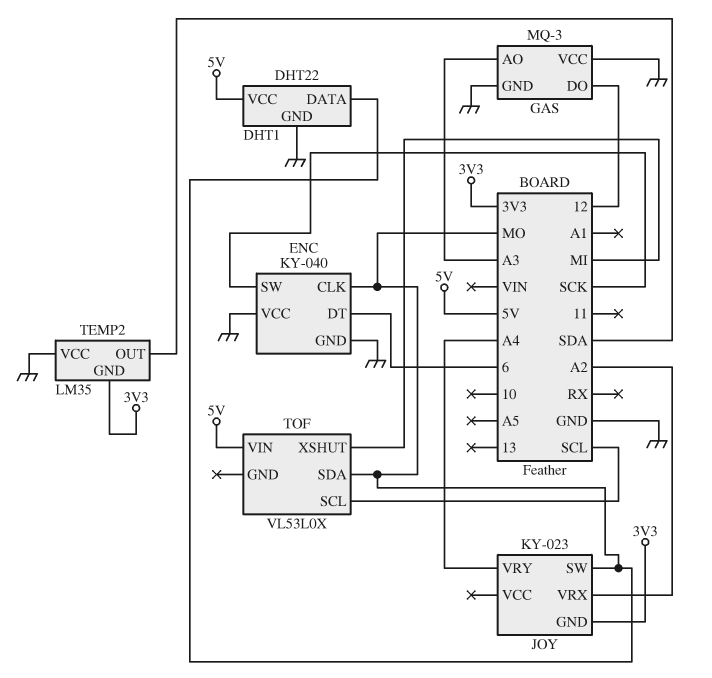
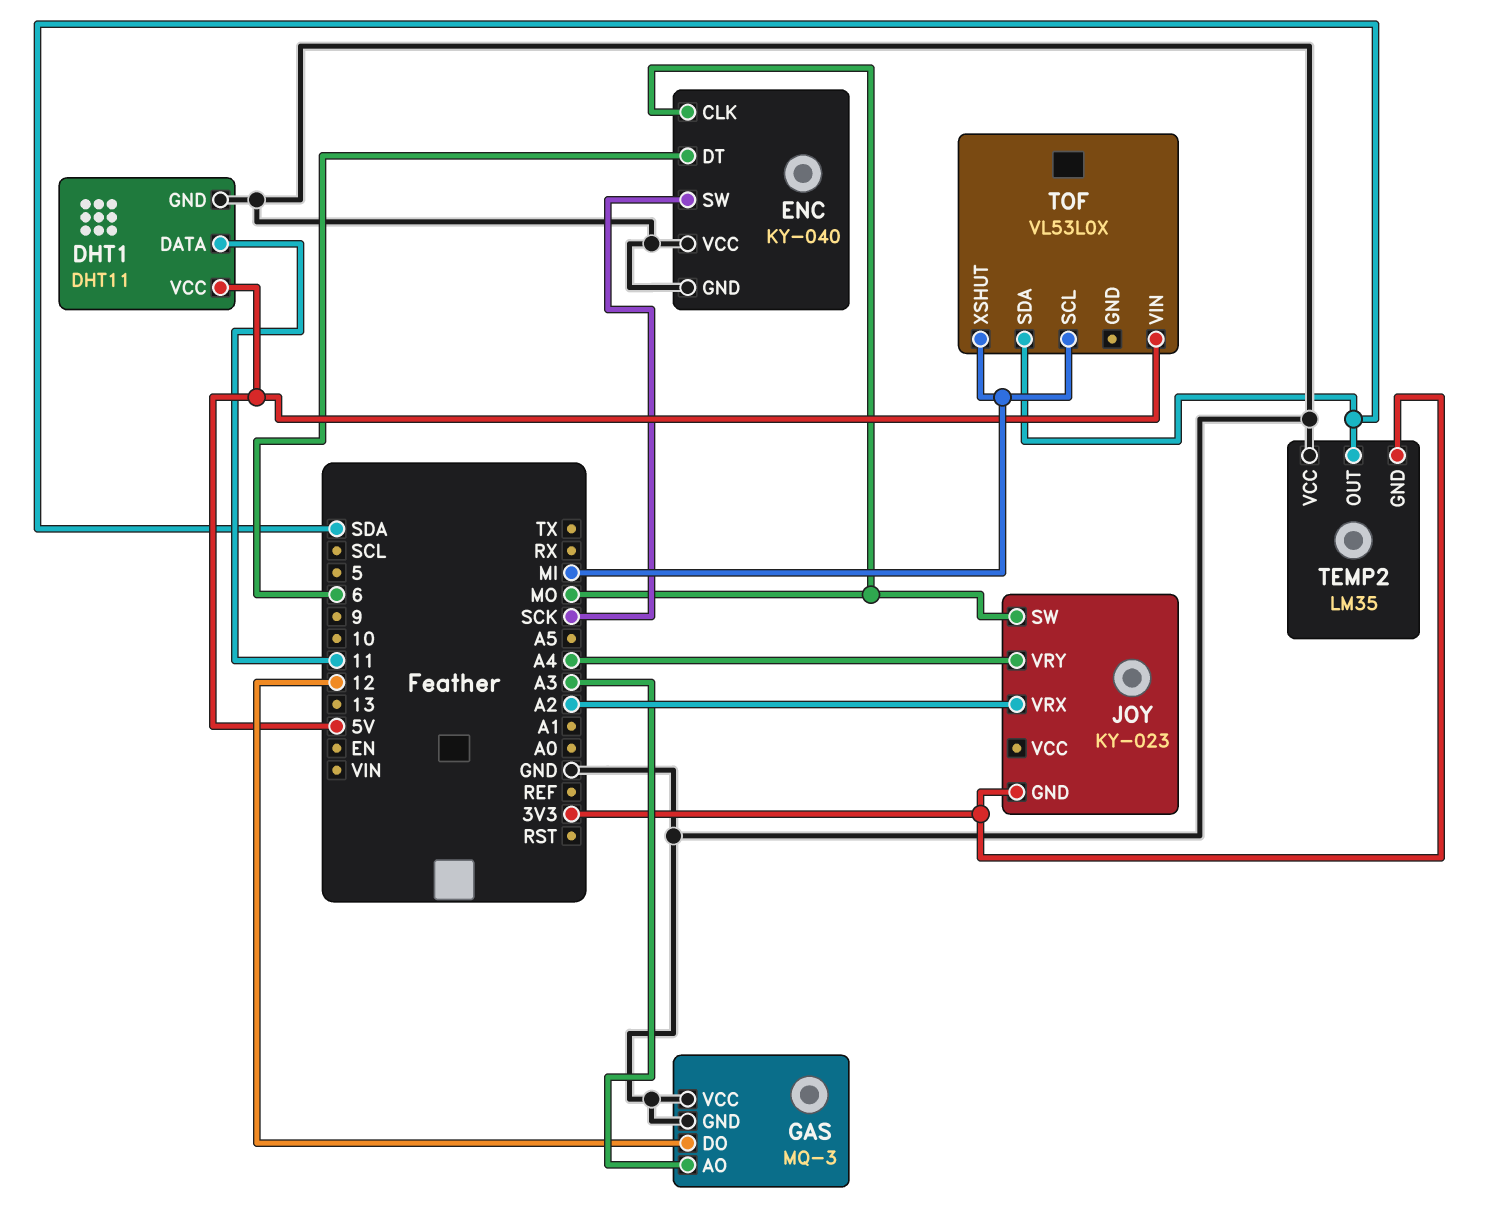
DHT1: DHT22 -> DHT11
DHT1 pin DATA: MO -> 11
TOF pin SCL: SCL -> MI
TOF pin SDA: MO -> SDA

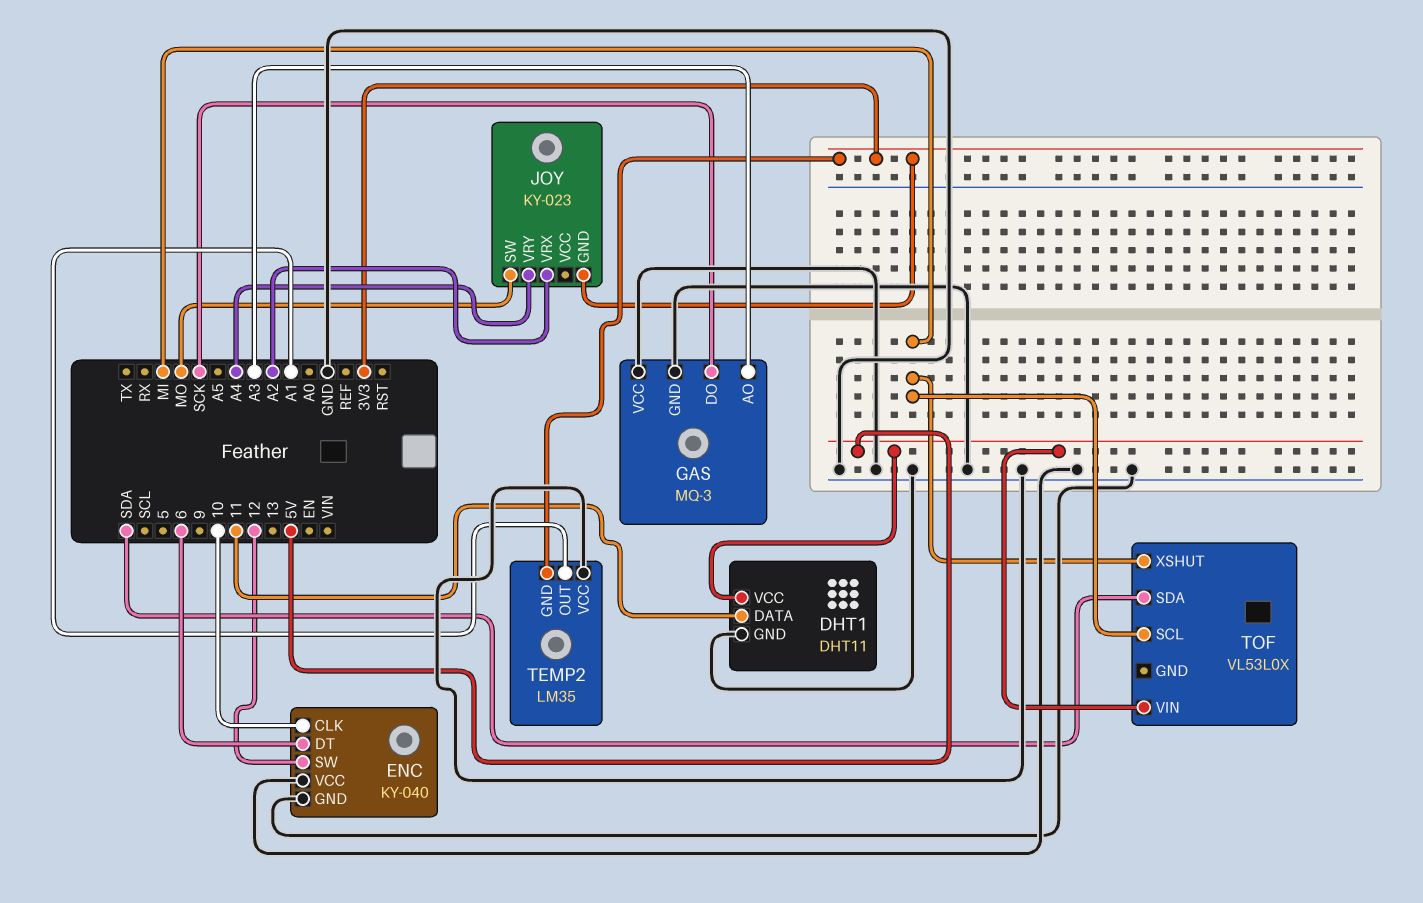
ENC pin CLK: MO -> 10
ENC pin SW: SCK -> 12
GAS pin DO: 12 -> SCK
TEMP2 pin OUT: SDA -> A1

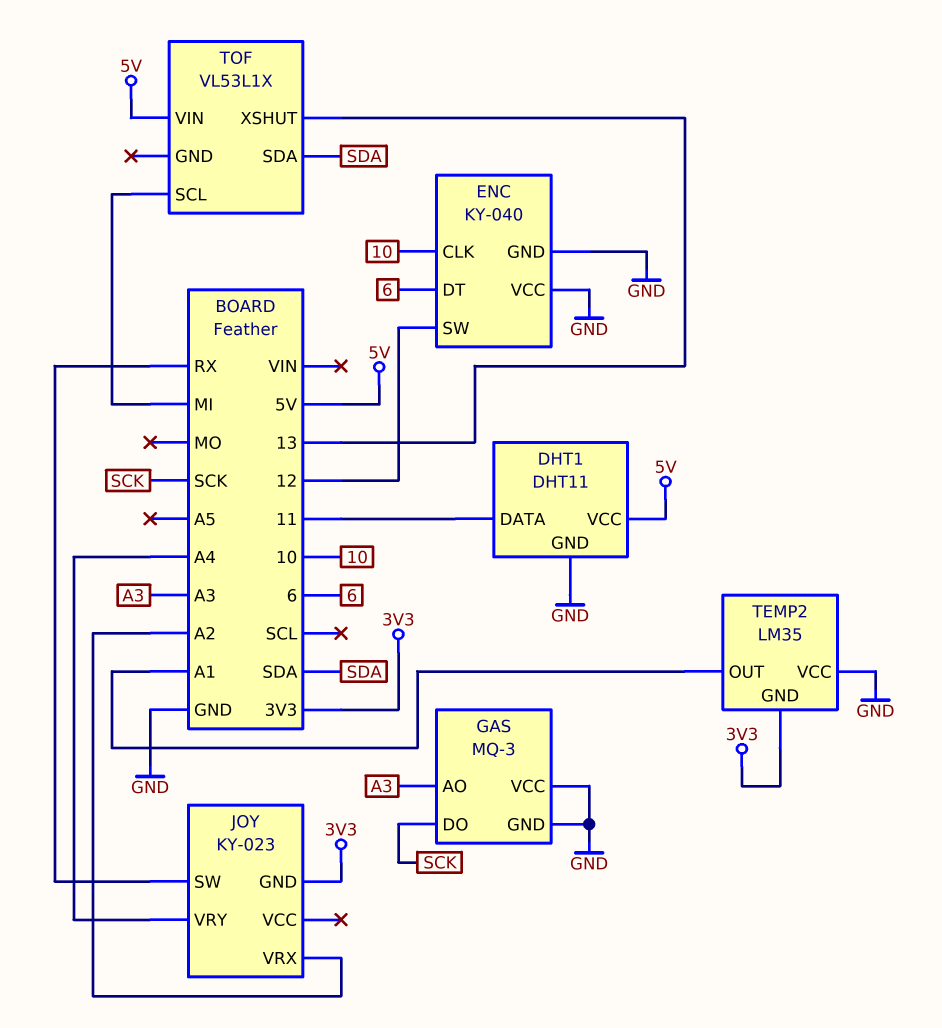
JOY pin SW: MO -> RX
TOF: VL53L0X -> VL53L1X
TOF pin XSHUT: MI -> 13

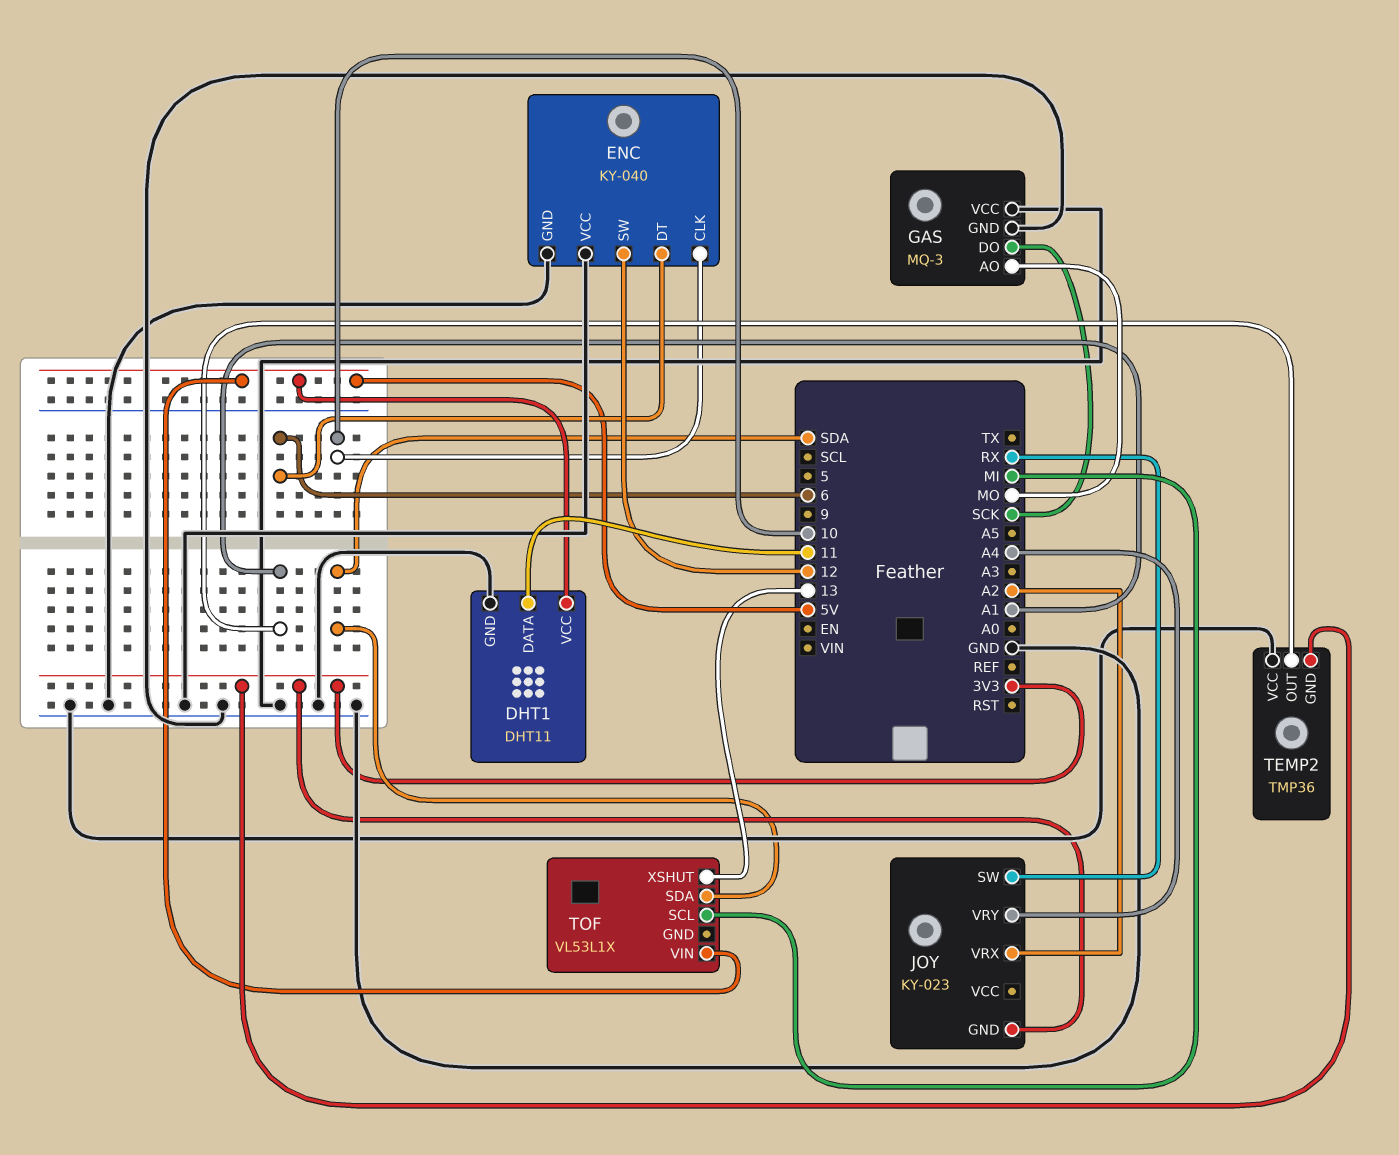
GAS pin AO: A3 -> MO
TEMP2: LM35 -> TMP36

